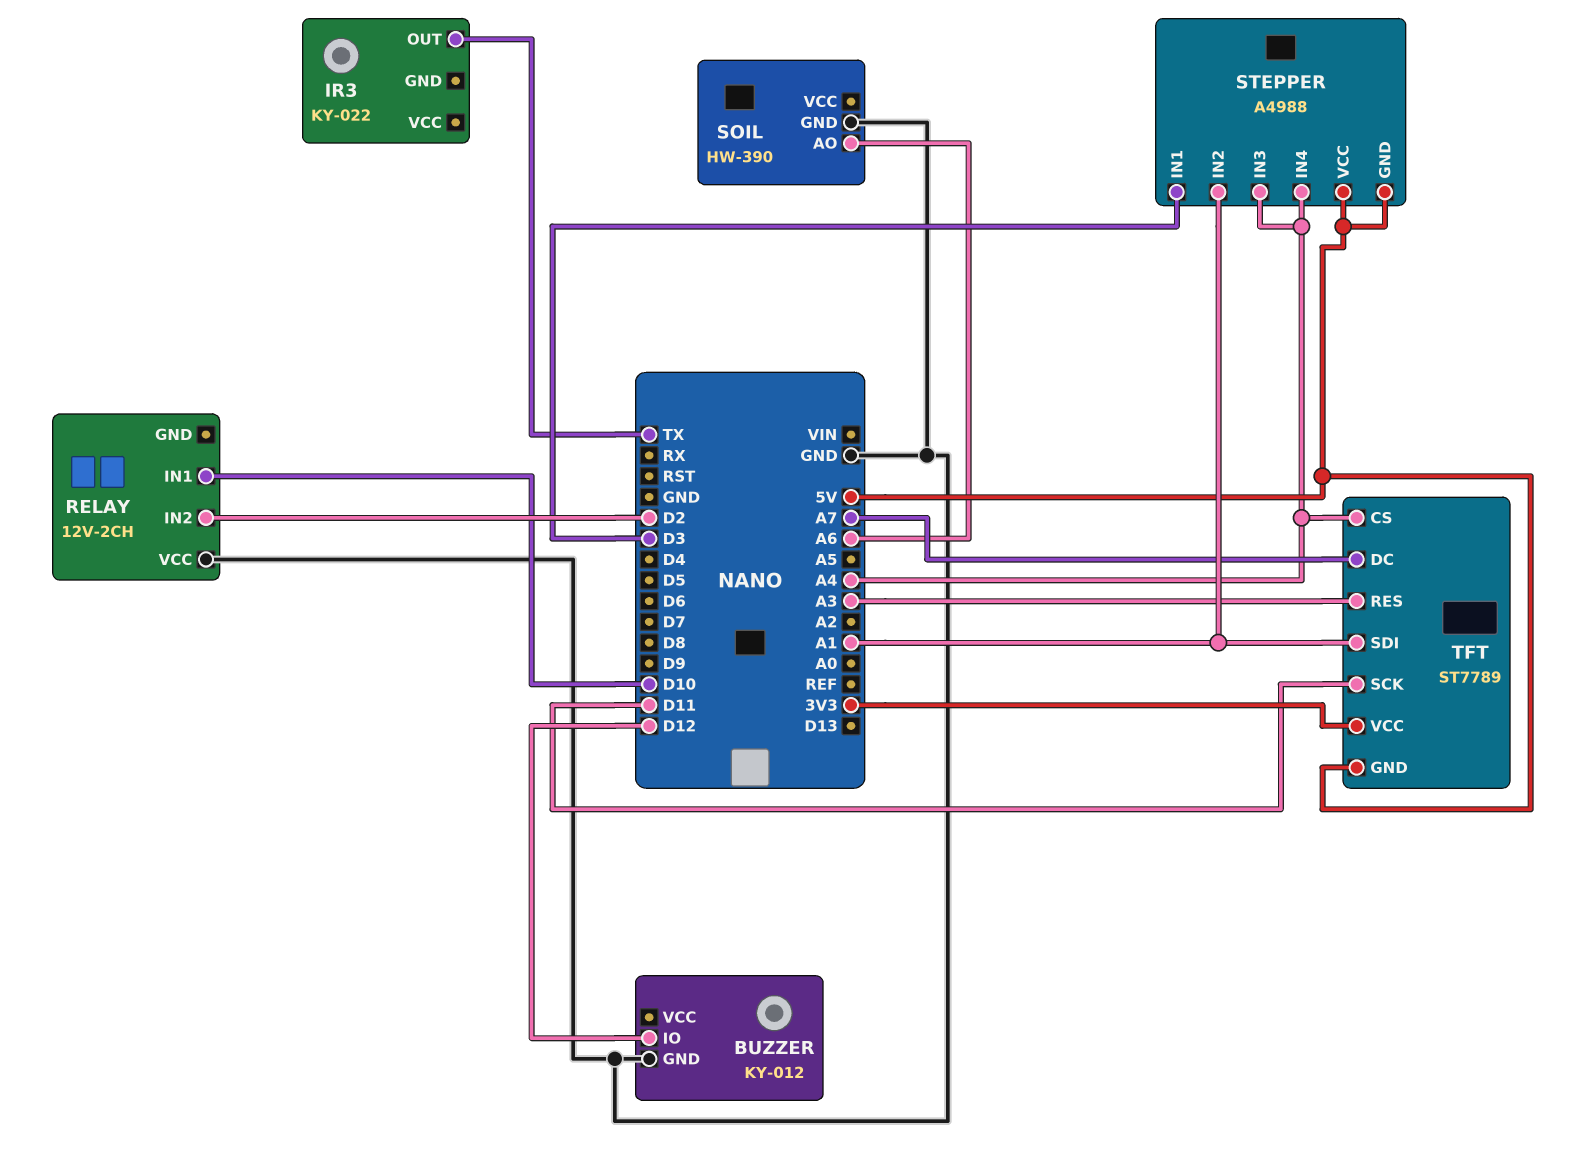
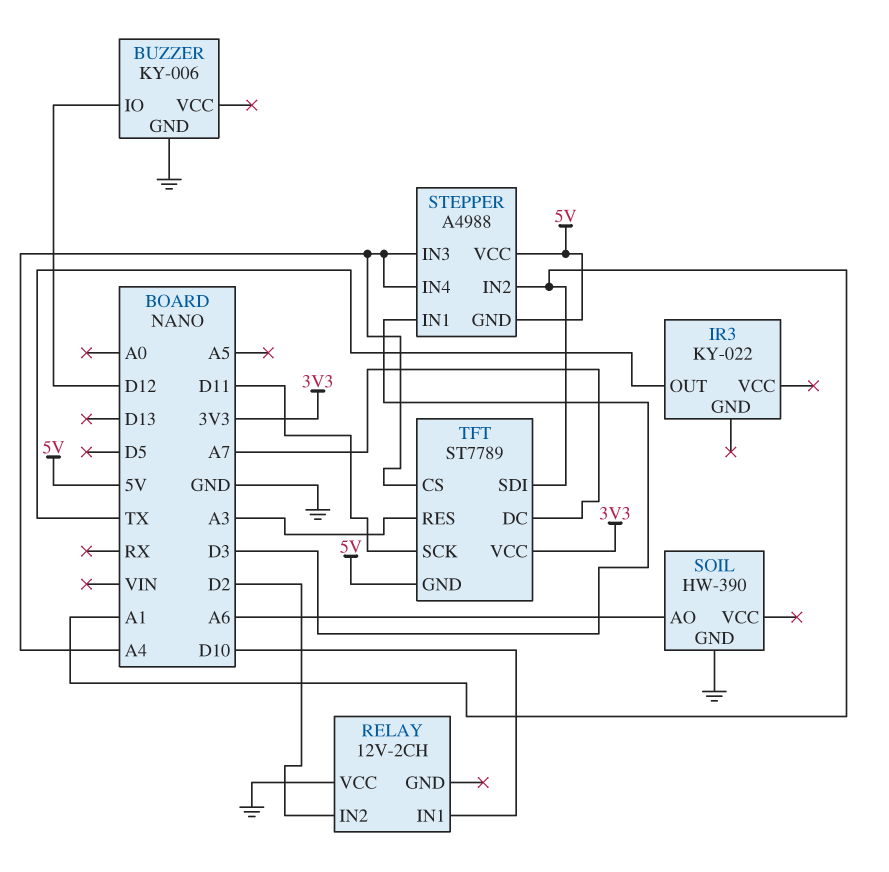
BUZZER: KY-012 -> KY-006

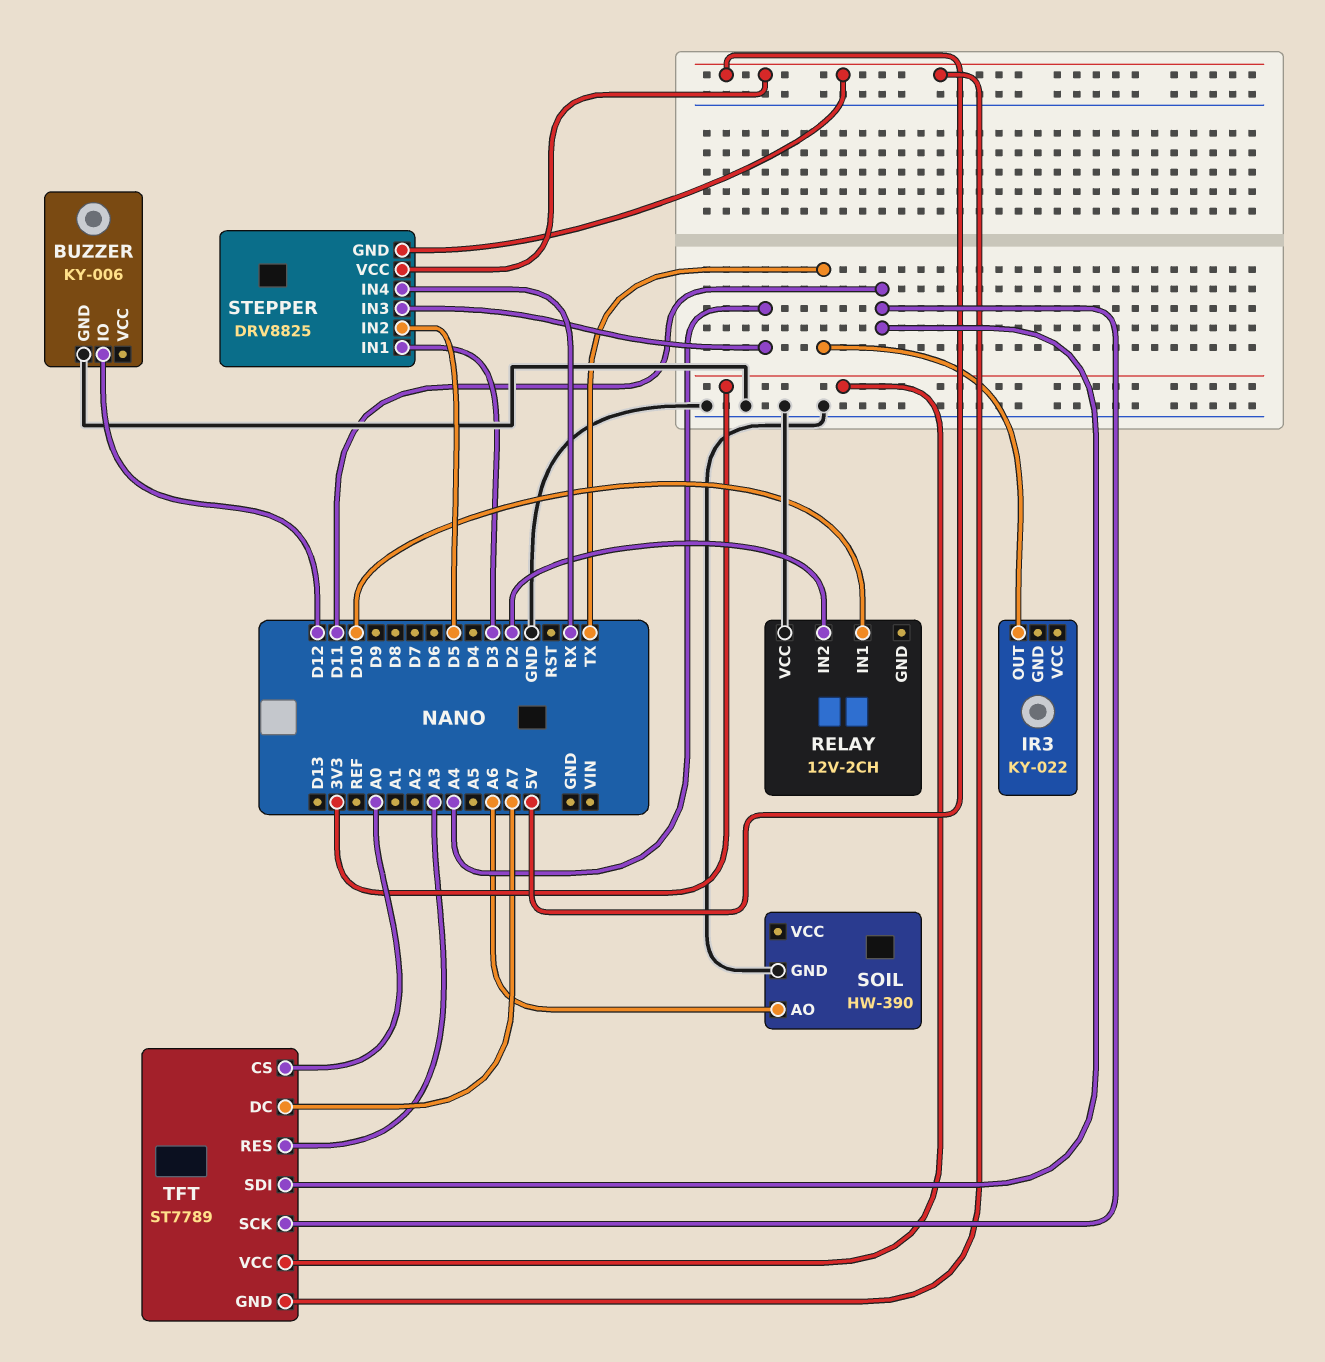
STEPPER: A4988 -> DRV8825
STEPPER pin IN2: A1 -> D5
STEPPER pin IN4: A4 -> RX
TFT pin CS: A4 -> A0
TFT pin SDI: A1 -> D11

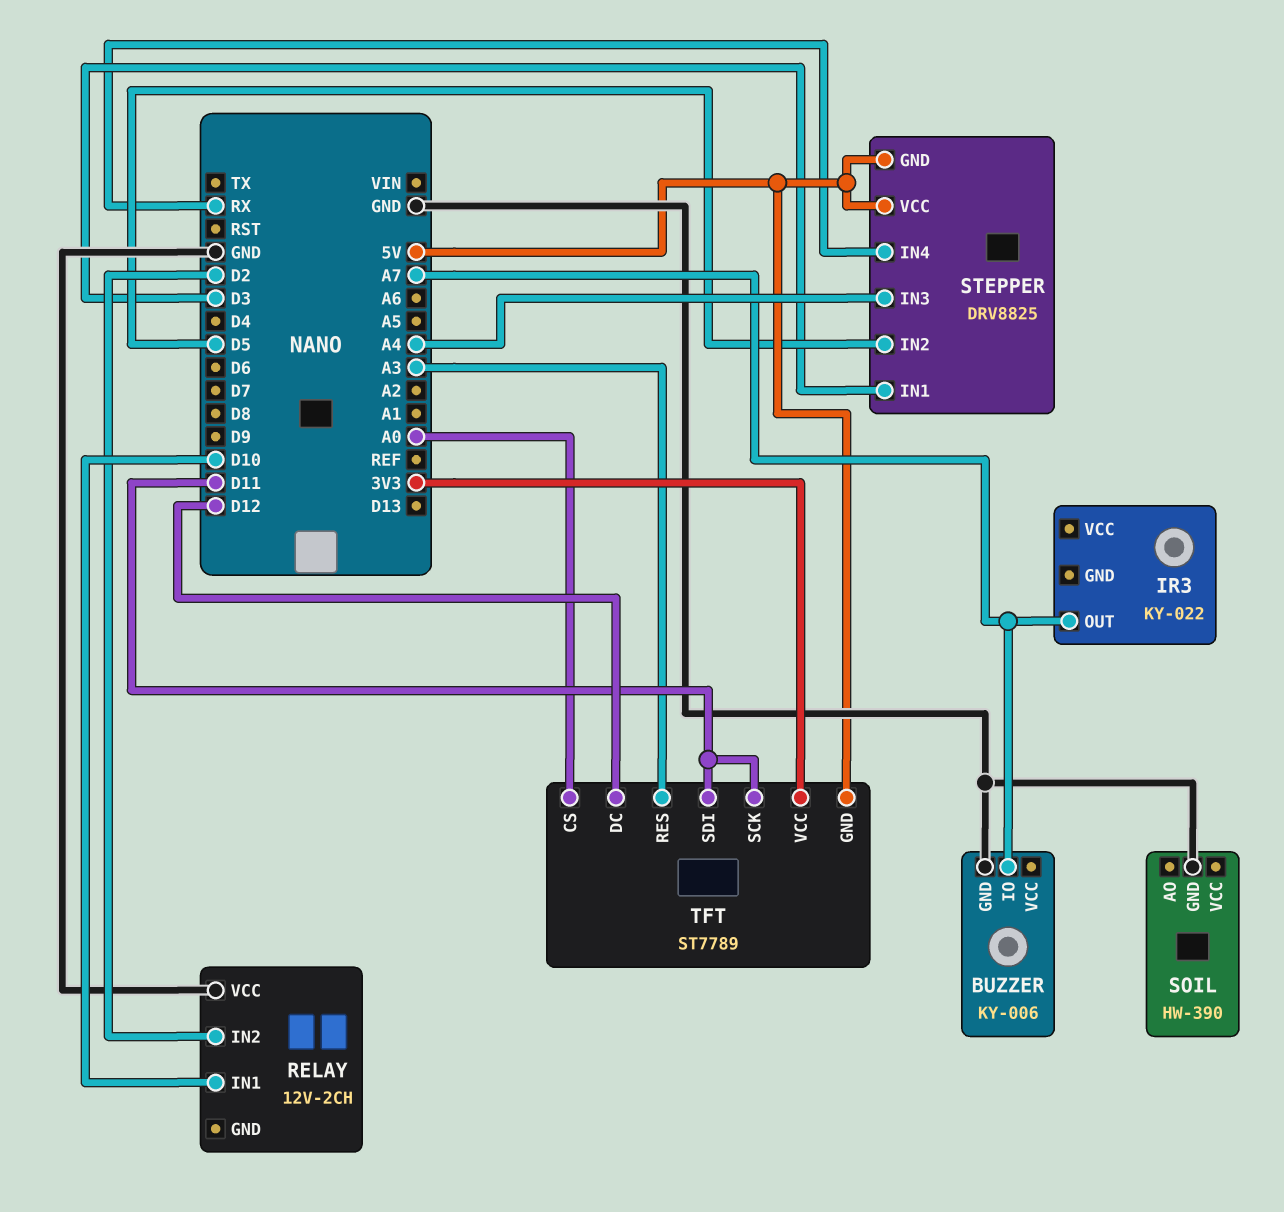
BUZZER pin IO: D12 -> A7
IR3 pin OUT: TX -> A7
SOIL pin AO: A6 -> none
TFT pin DC: A7 -> D12

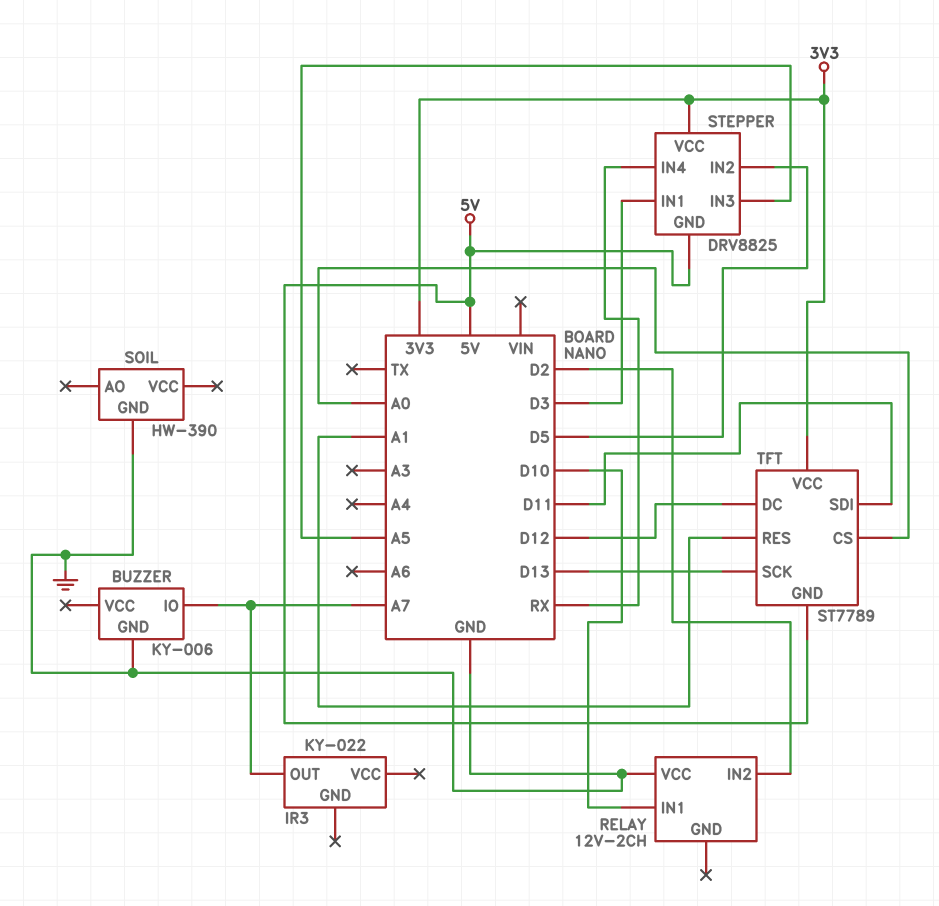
STEPPER pin IN3: A4 -> A5
STEPPER pin VCC: 5V -> 3V3
TFT pin RES: A3 -> A1
TFT pin SCK: D11 -> D13

